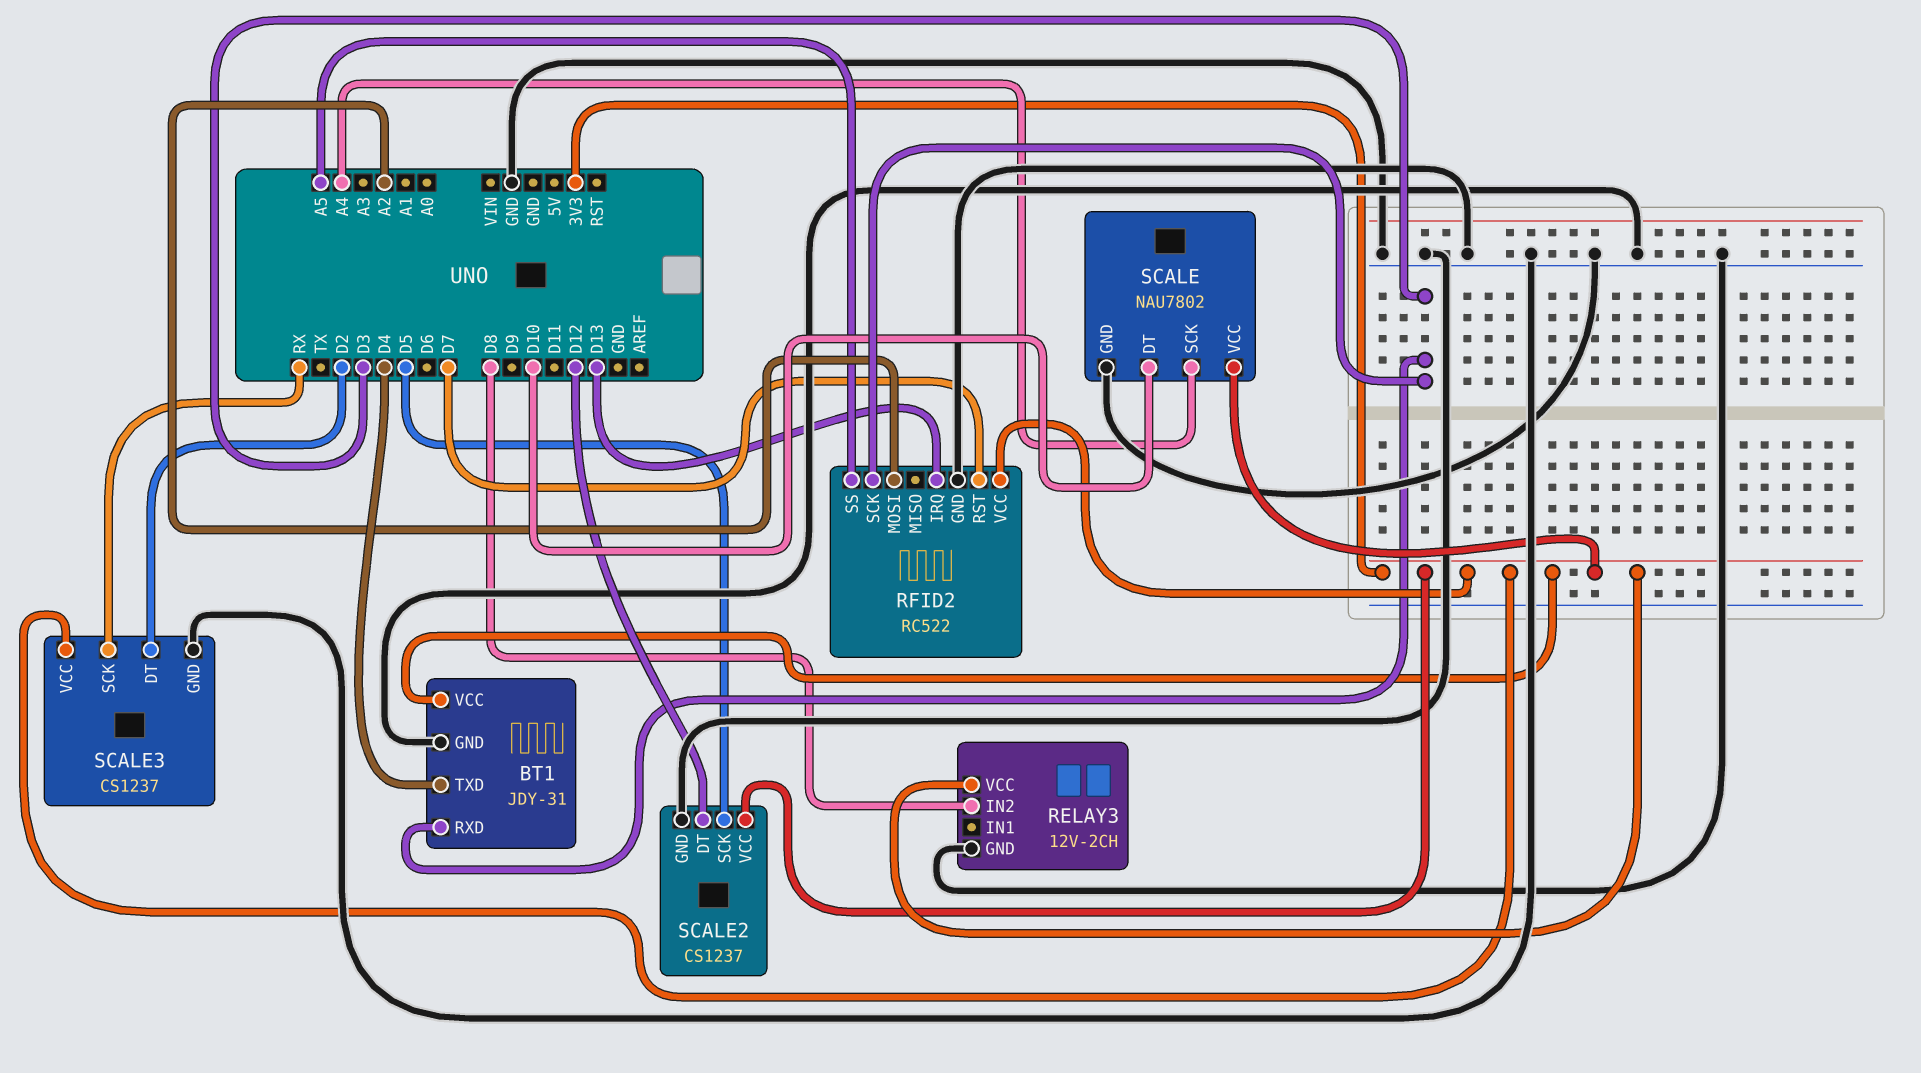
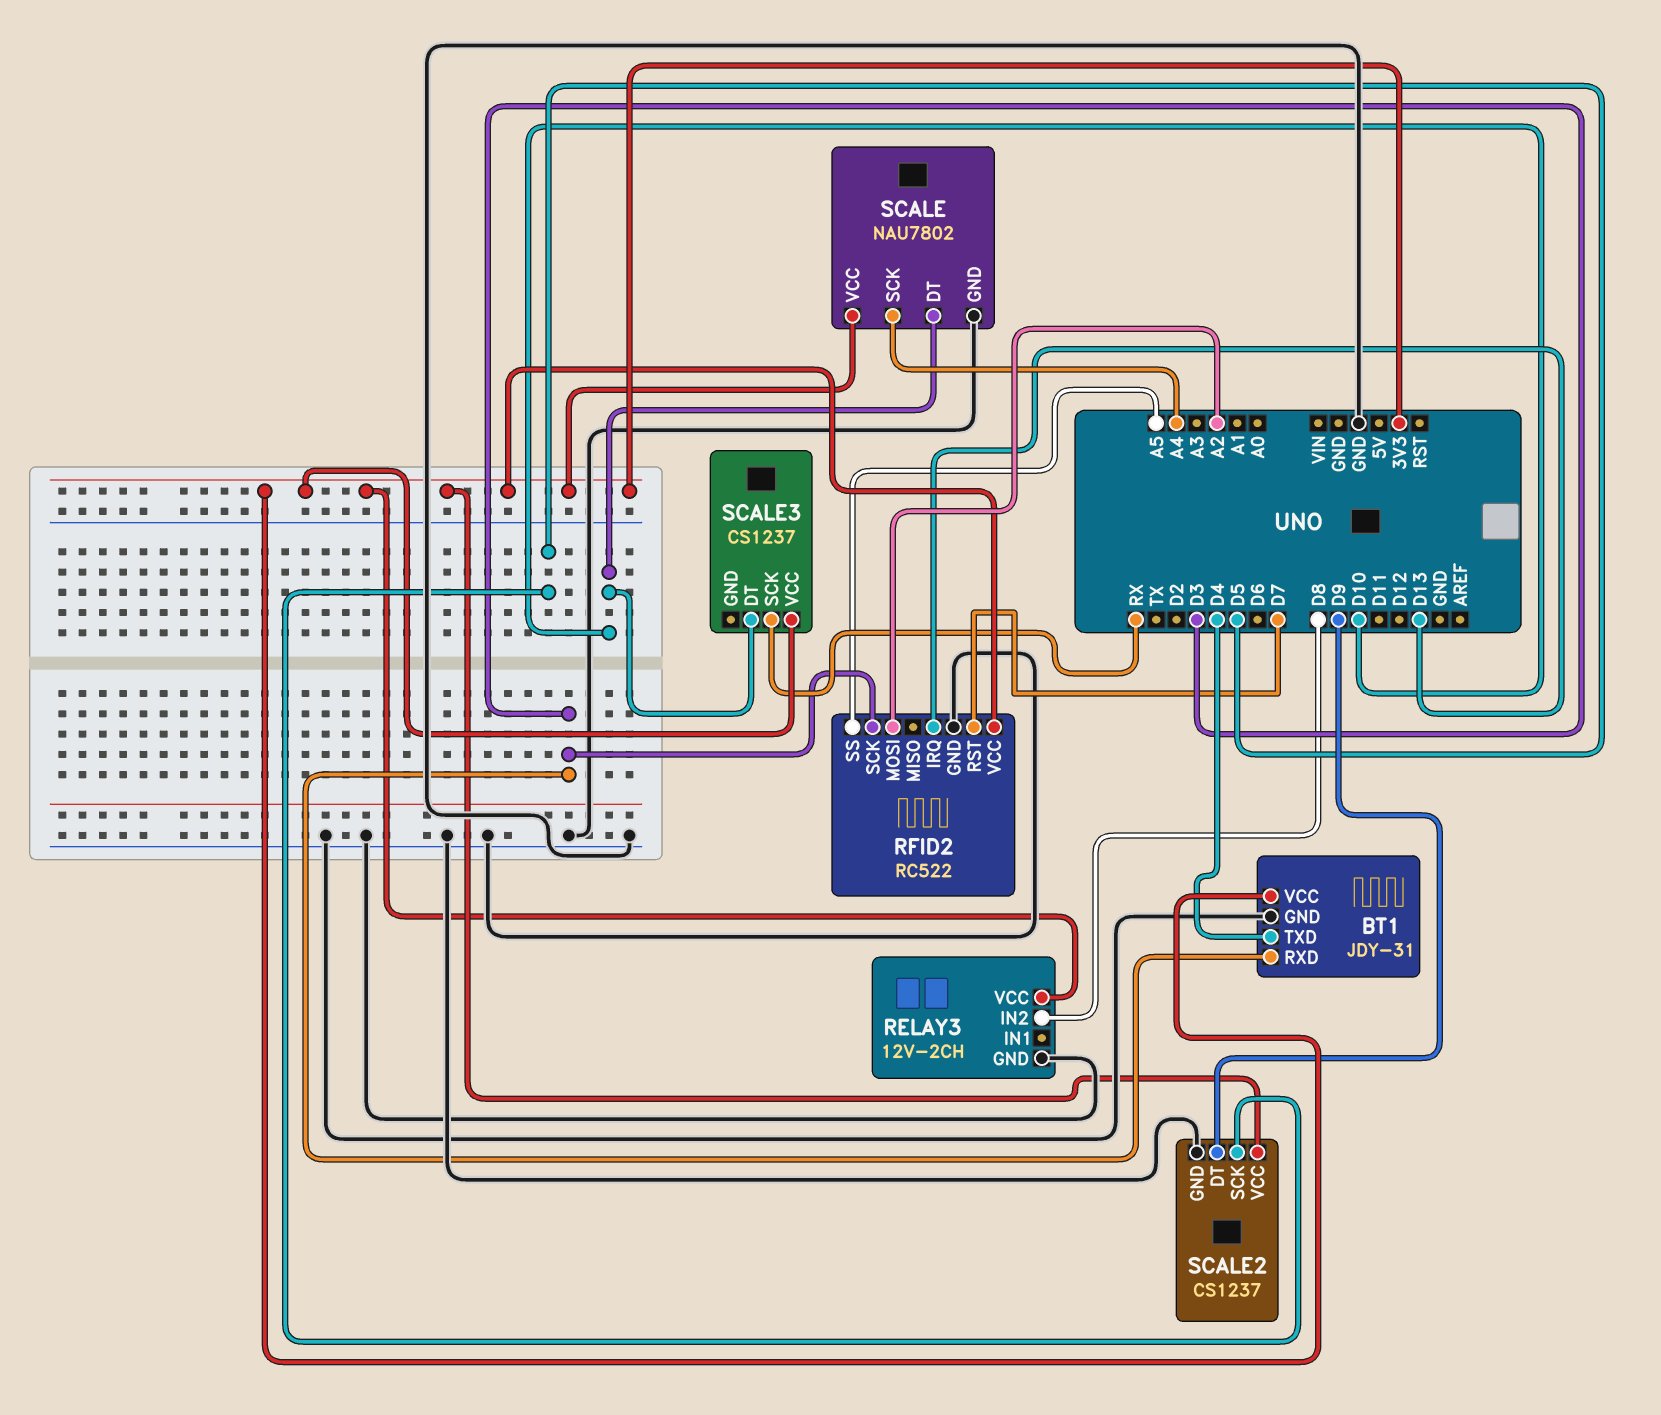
SCALE2 pin DT: D12 -> D9
SCALE3 pin DT: D2 -> D10
SCALE3 pin GND: GND -> none

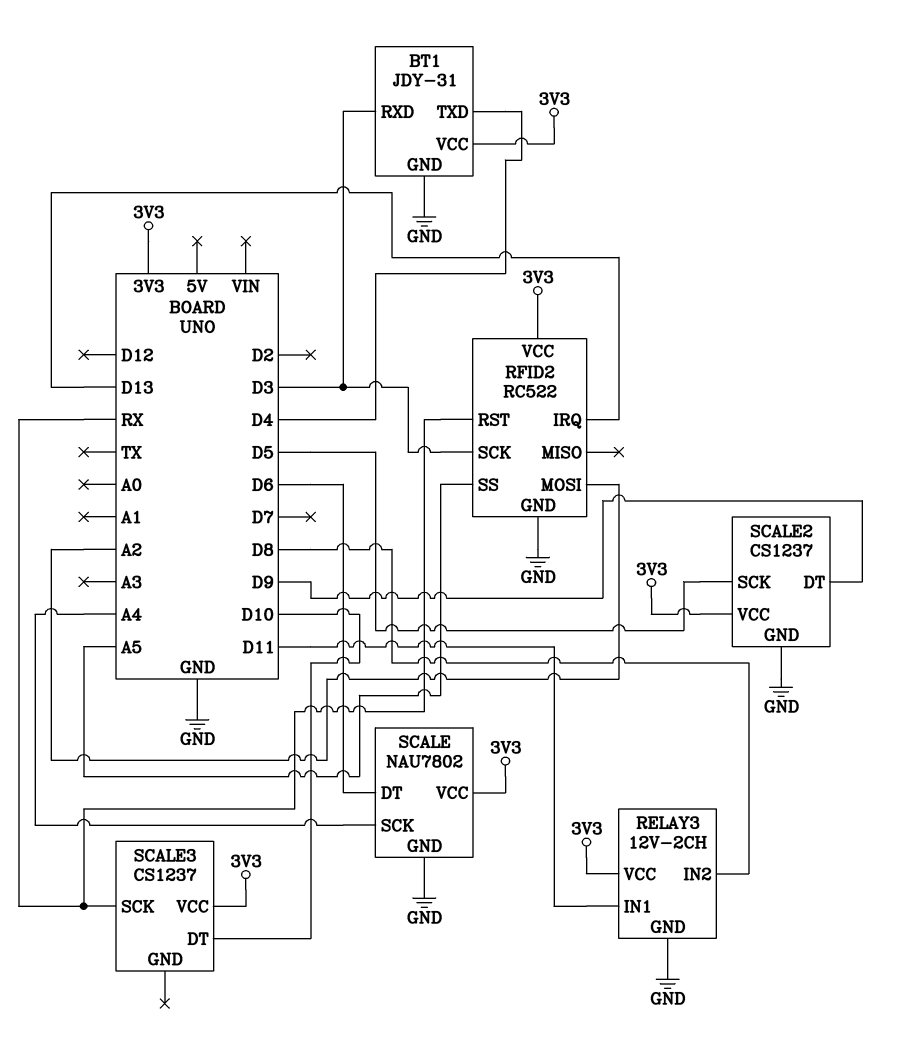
RELAY3 pin IN1: none -> D11
RFID2 pin RST: D7 -> RX
SCALE pin DT: D10 -> D6

